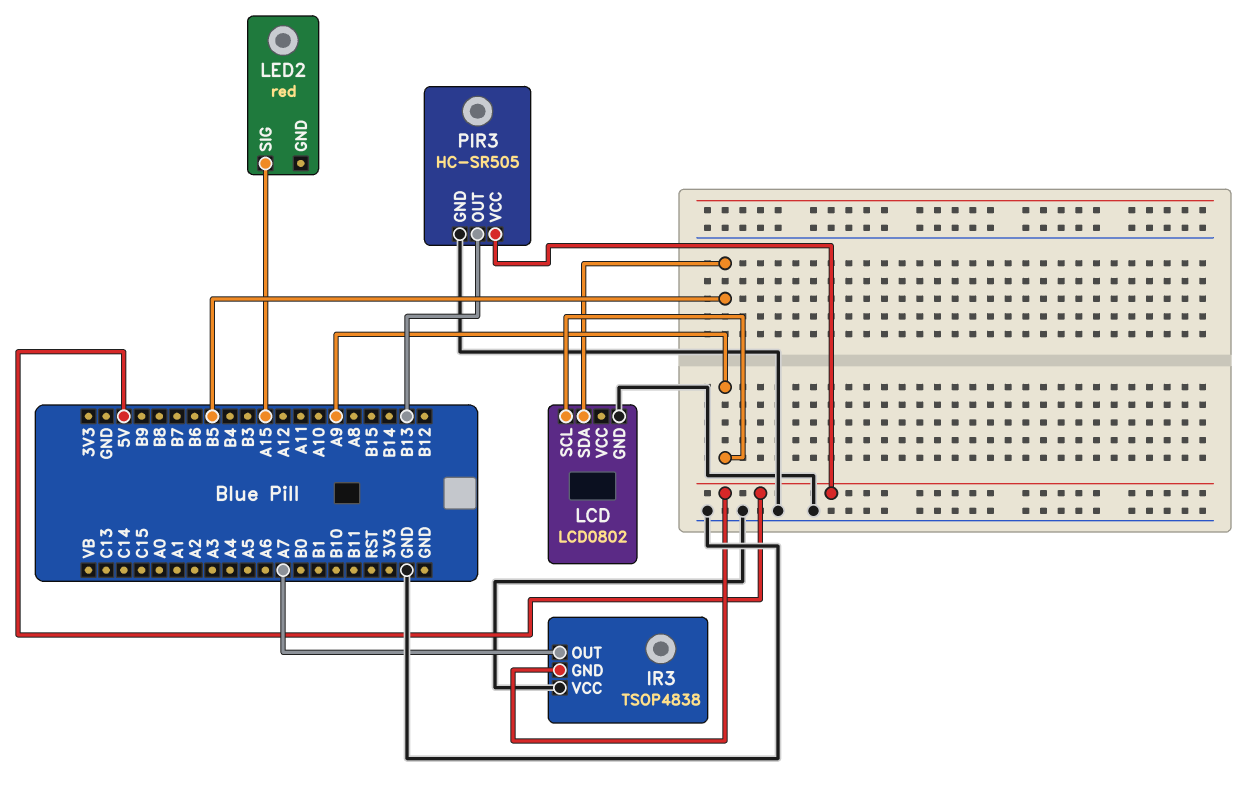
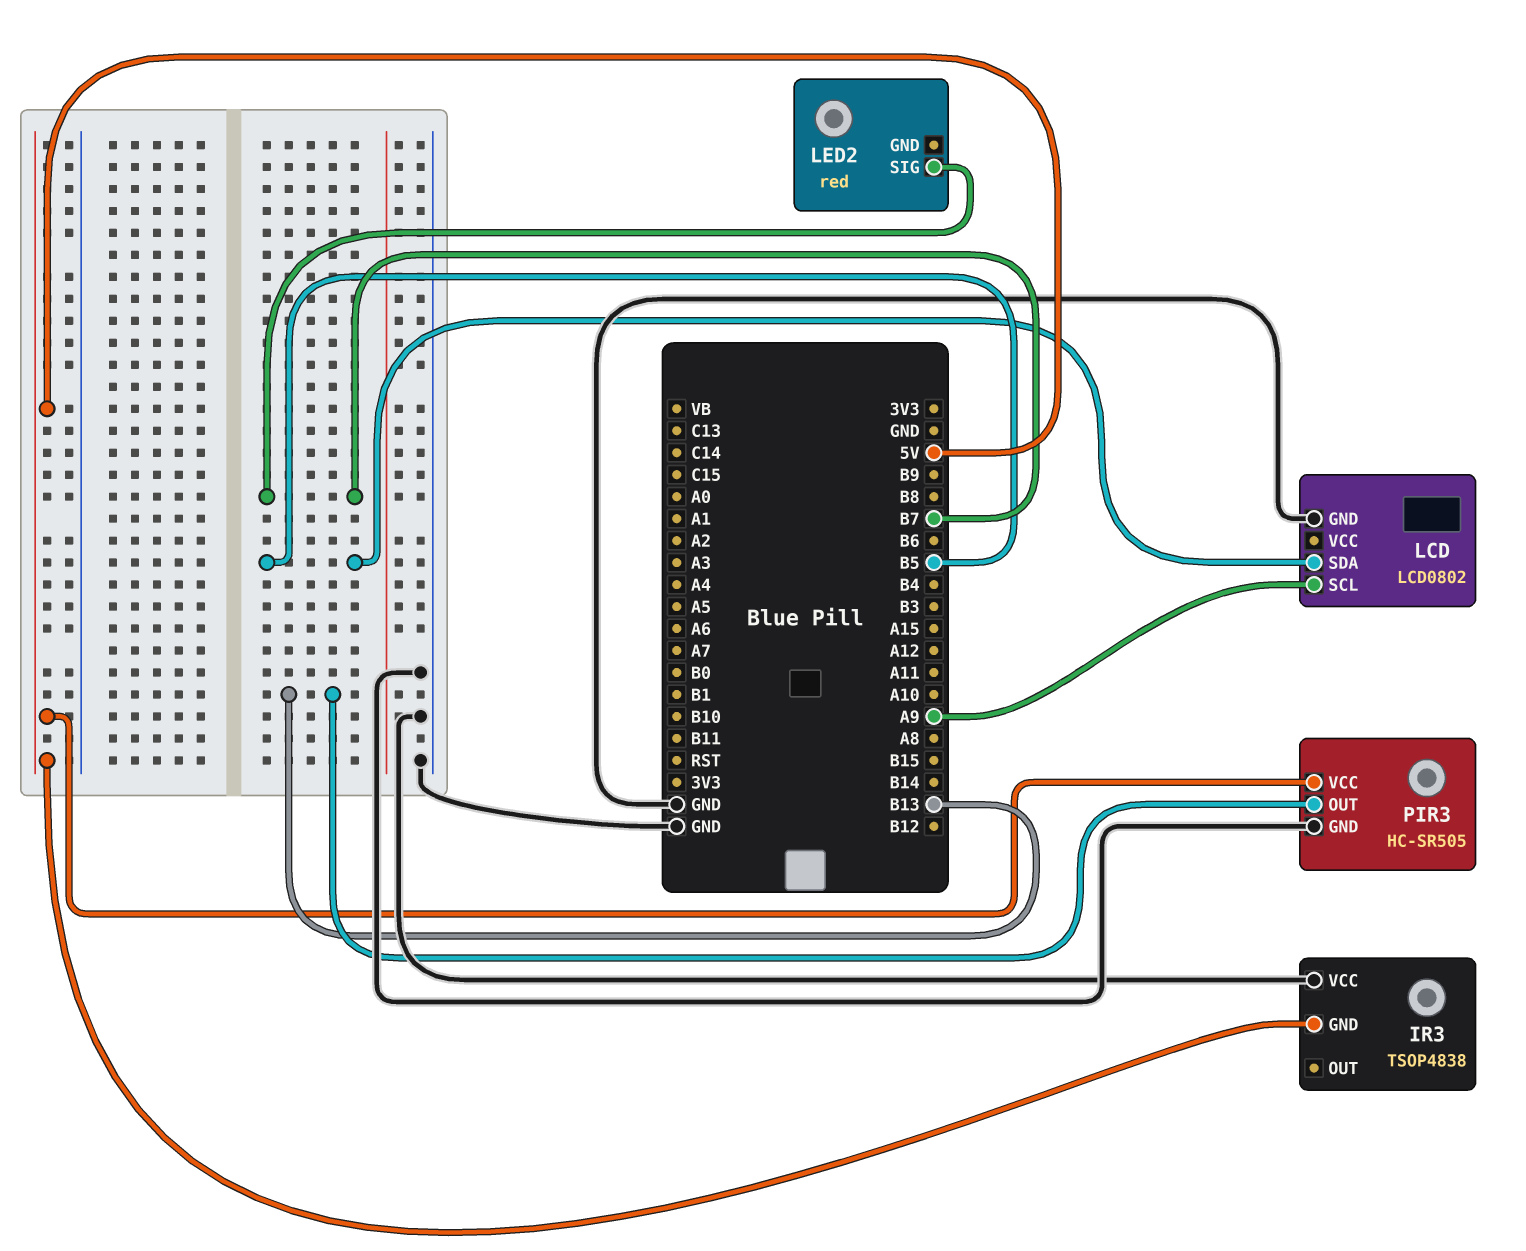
IR3 pin OUT: A7 -> none
LED2 pin SIG: A15 -> B7

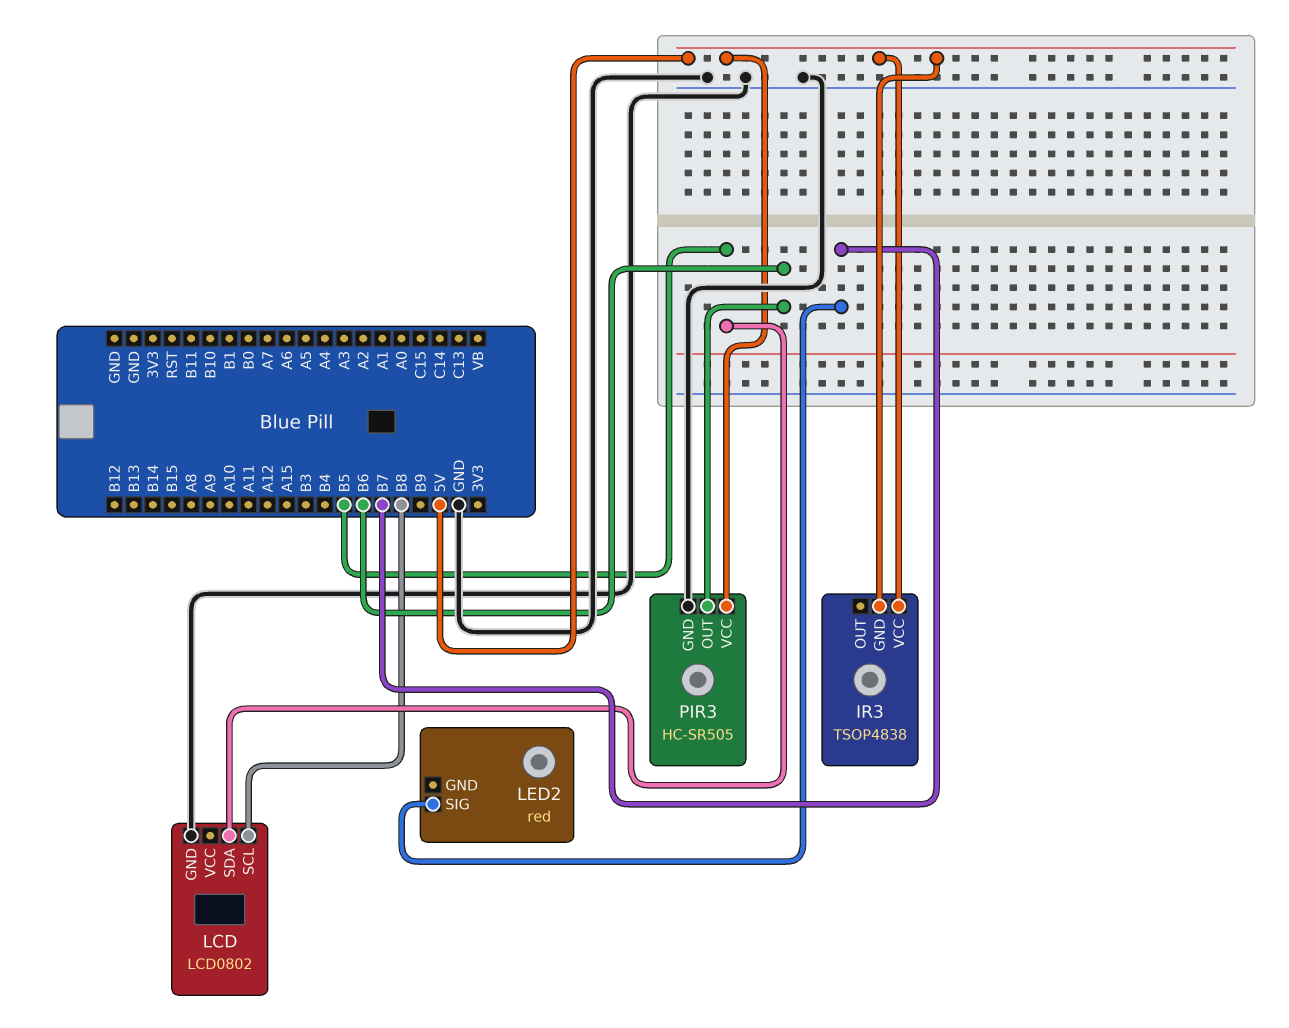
IR3 pin VCC: GND -> 5V
LCD pin SCL: A9 -> B8
PIR3 pin OUT: B13 -> B6

